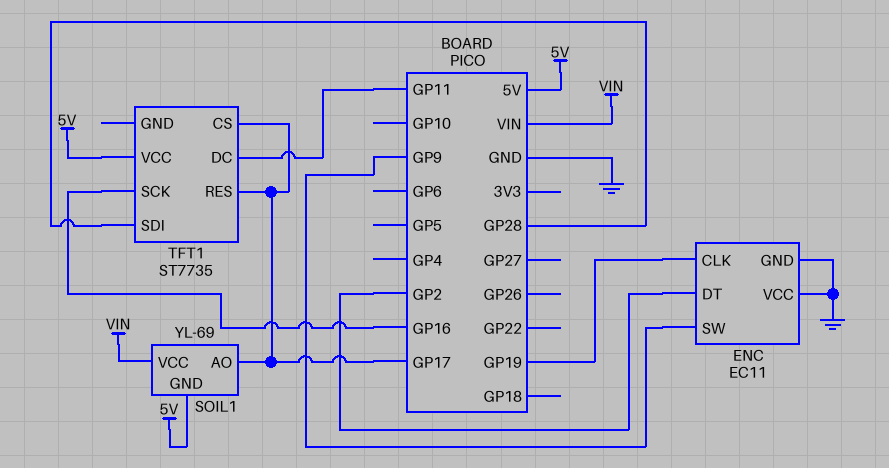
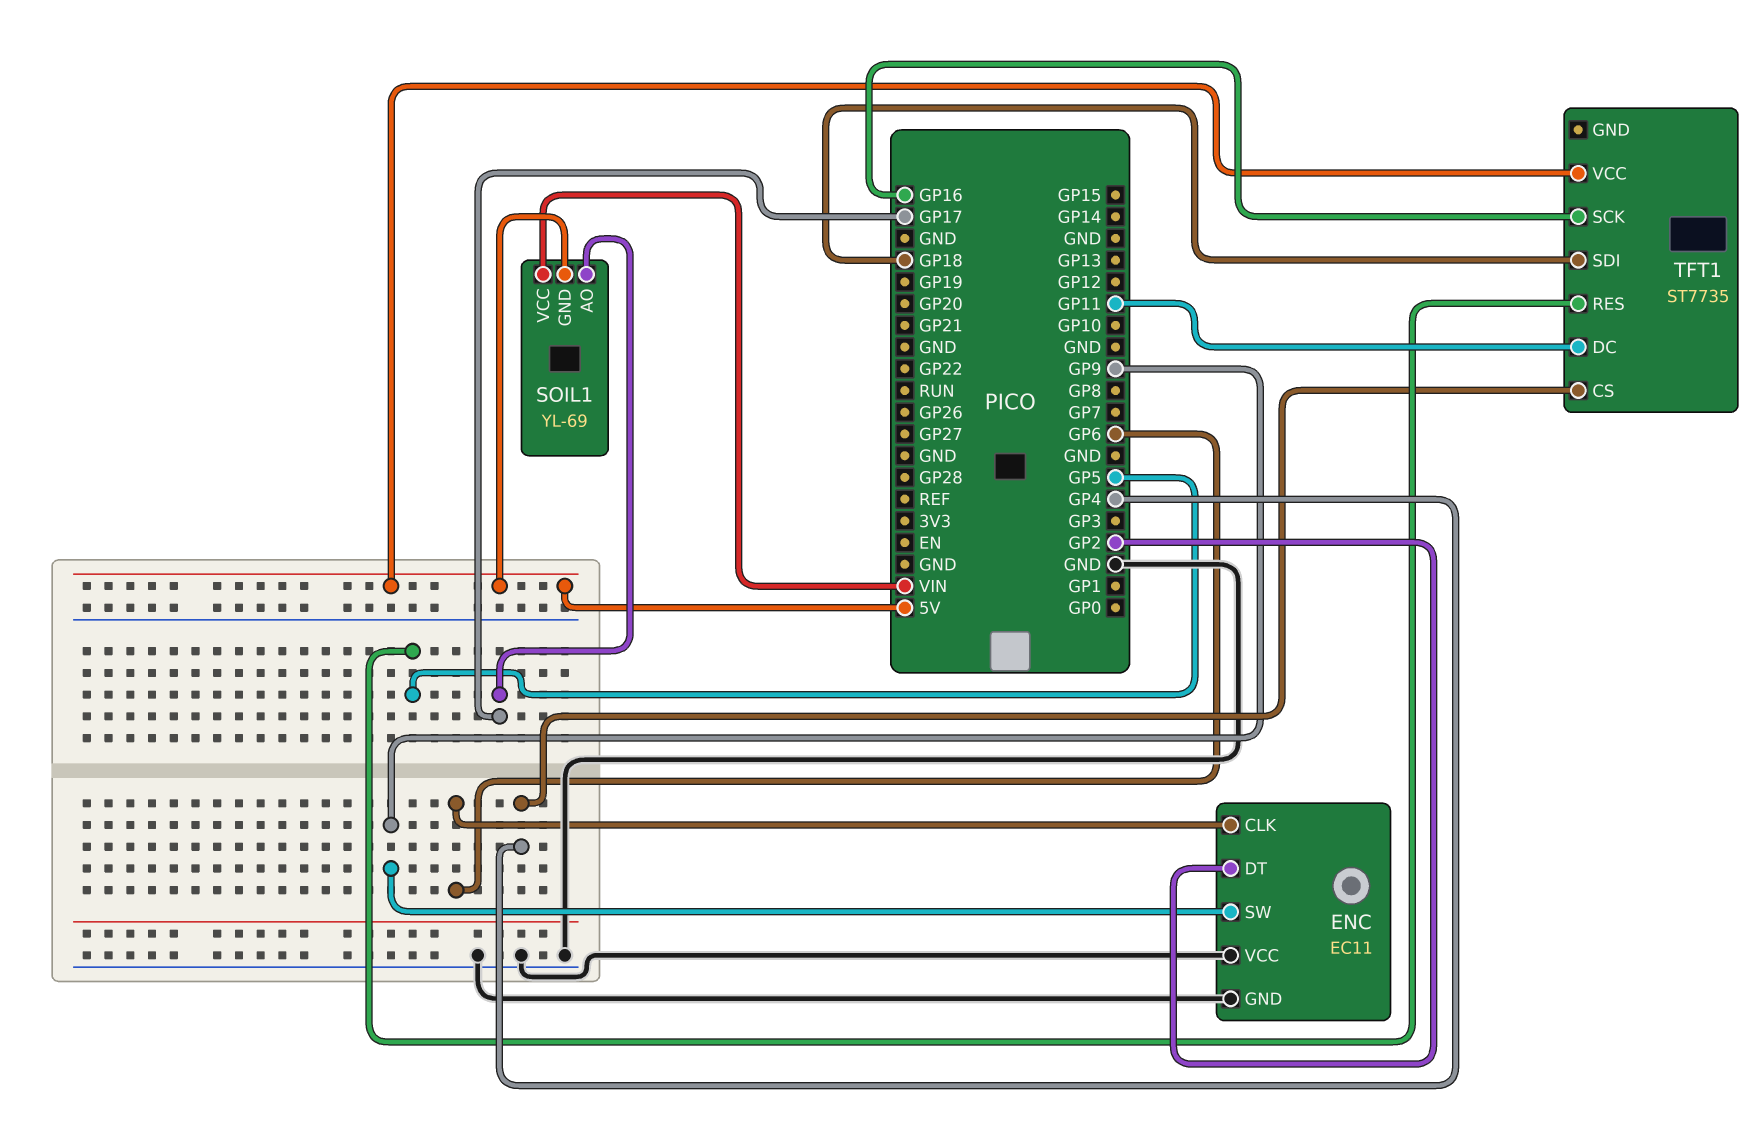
ENC pin CLK: GP19 -> GP6
TFT1 pin CS: GP17 -> GP4
TFT1 pin RES: GP17 -> GP5
TFT1 pin SDI: GP28 -> GP18

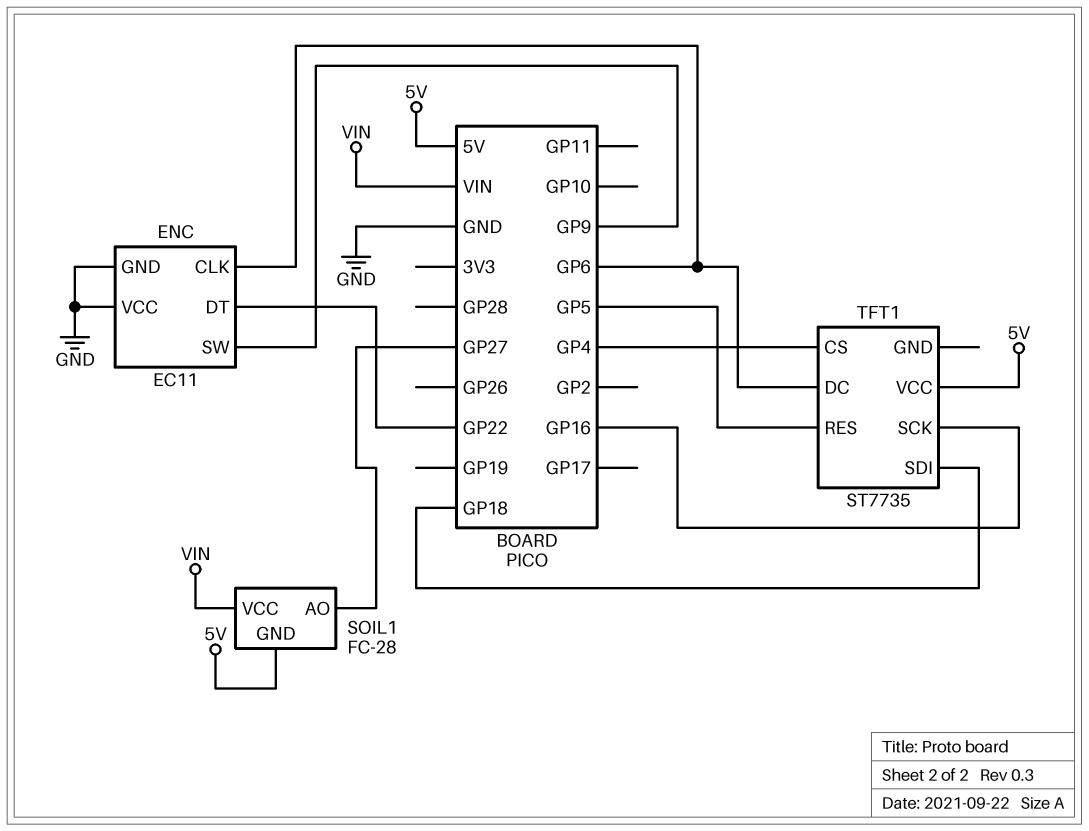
ENC pin DT: GP2 -> GP22
SOIL1: YL-69 -> FC-28
SOIL1 pin AO: GP17 -> GP27
TFT1 pin DC: GP11 -> GP6

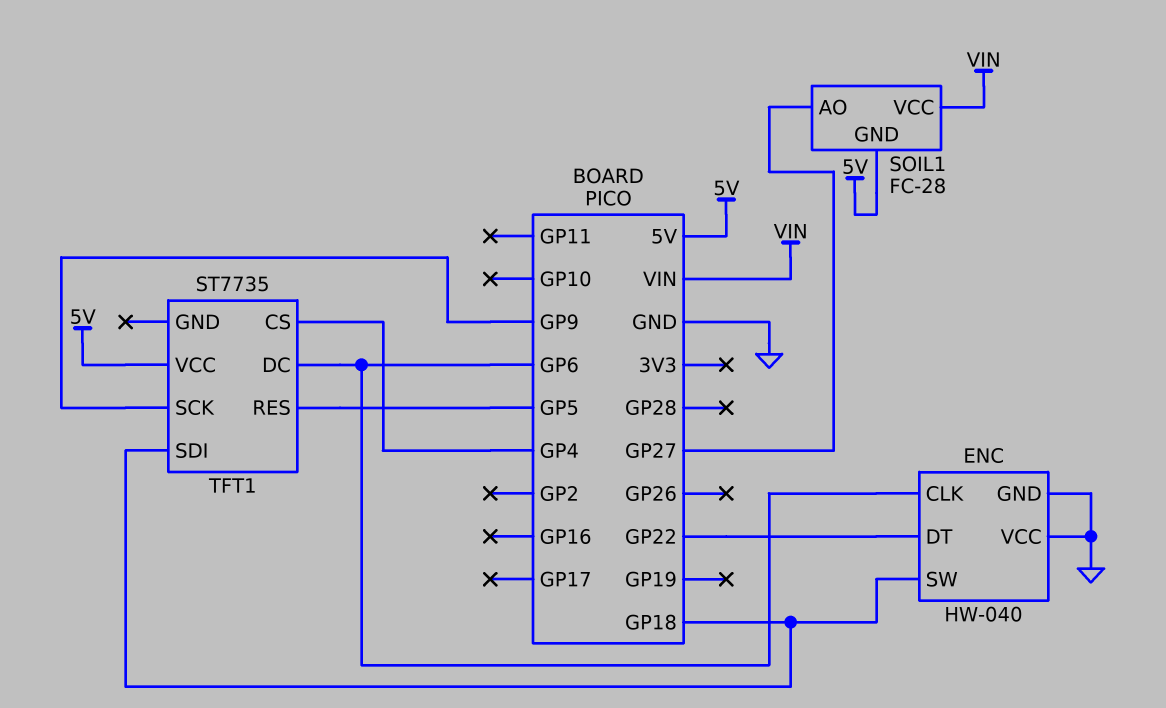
ENC: EC11 -> HW-040
ENC pin SW: GP9 -> GP18
TFT1 pin SCK: GP16 -> GP9

